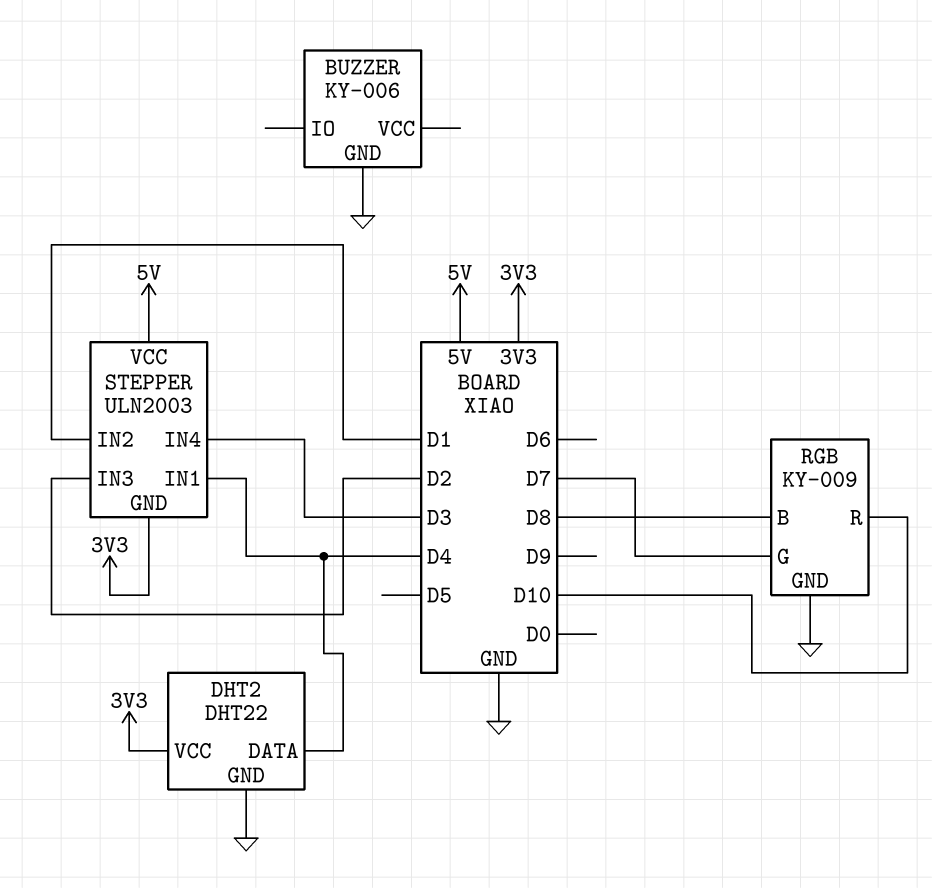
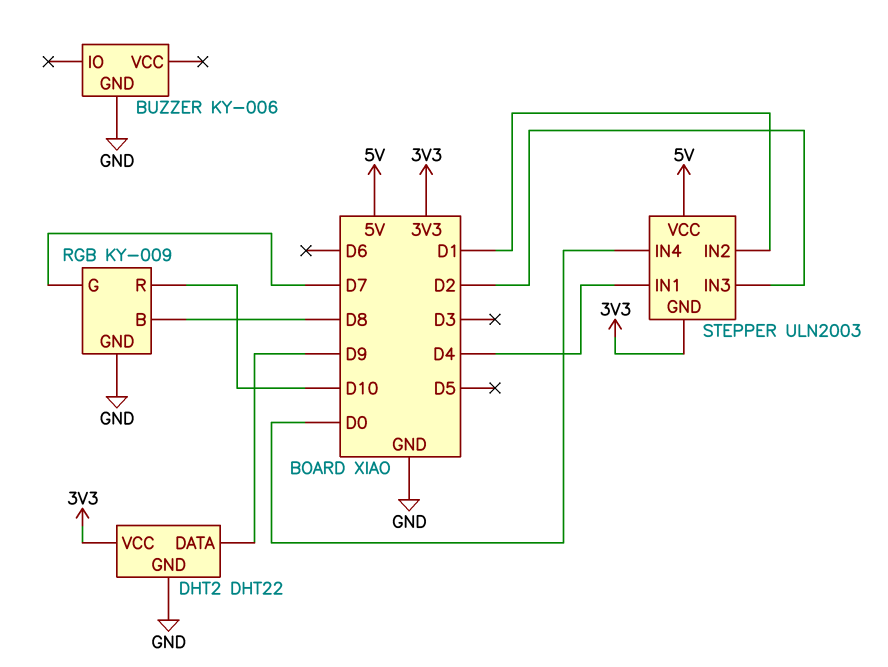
DHT2 pin DATA: D4 -> D9
STEPPER pin IN4: D3 -> D0

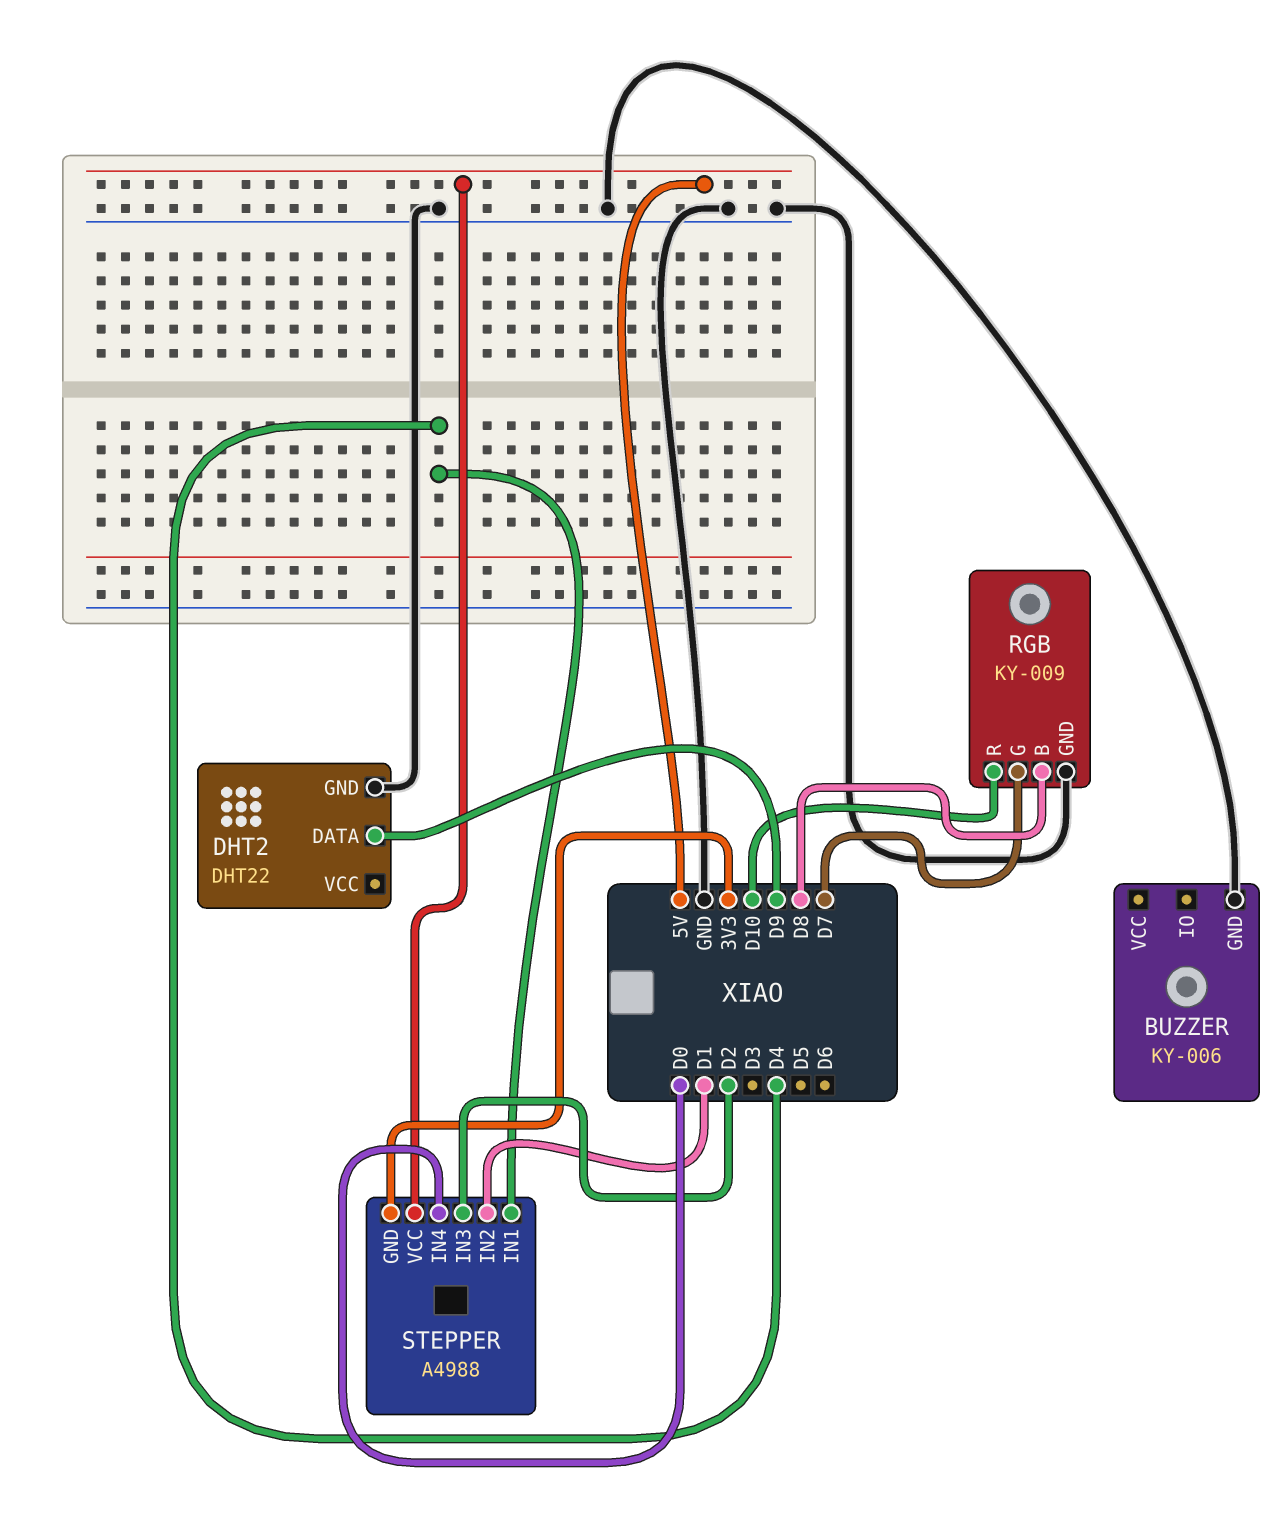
DHT2 pin VCC: 3V3 -> none
STEPPER: ULN2003 -> A4988

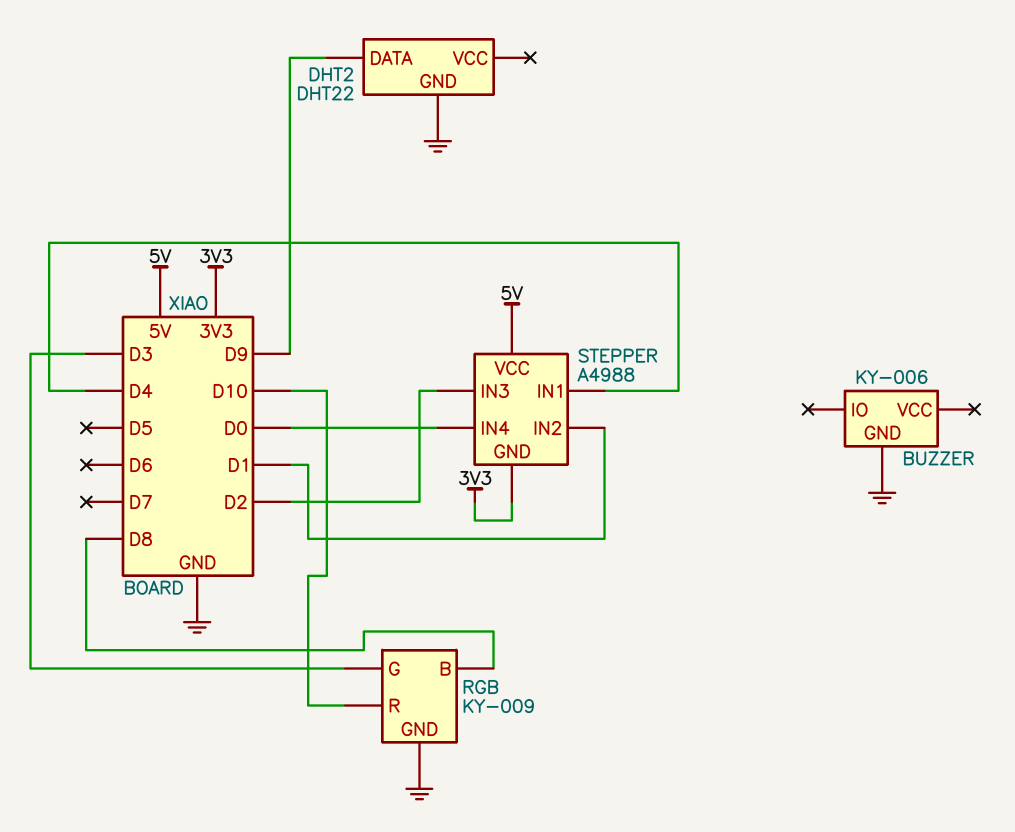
RGB pin G: D7 -> D3

